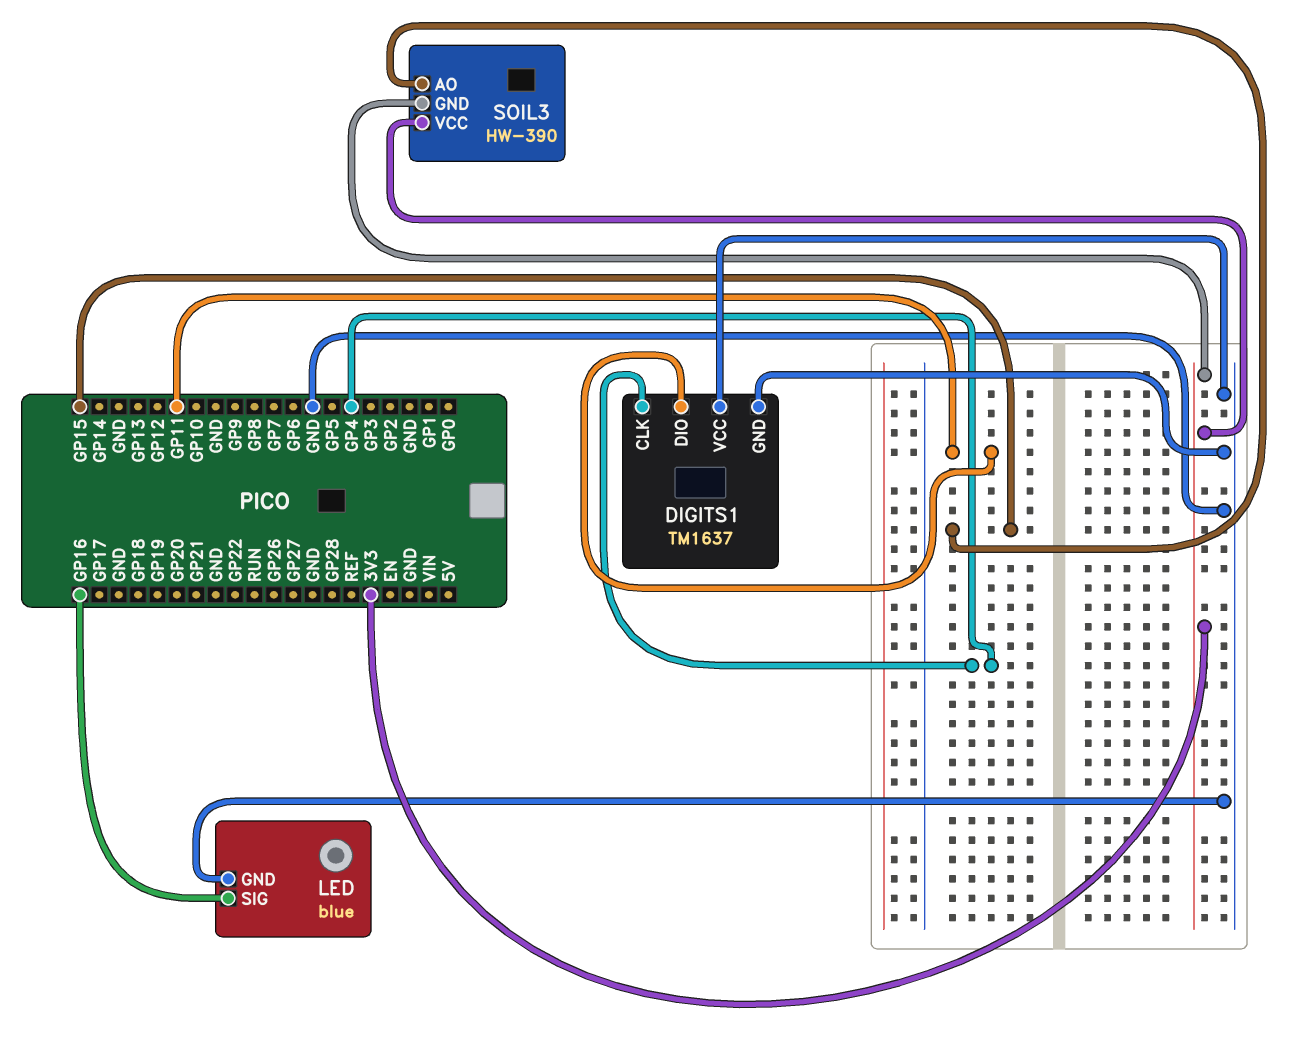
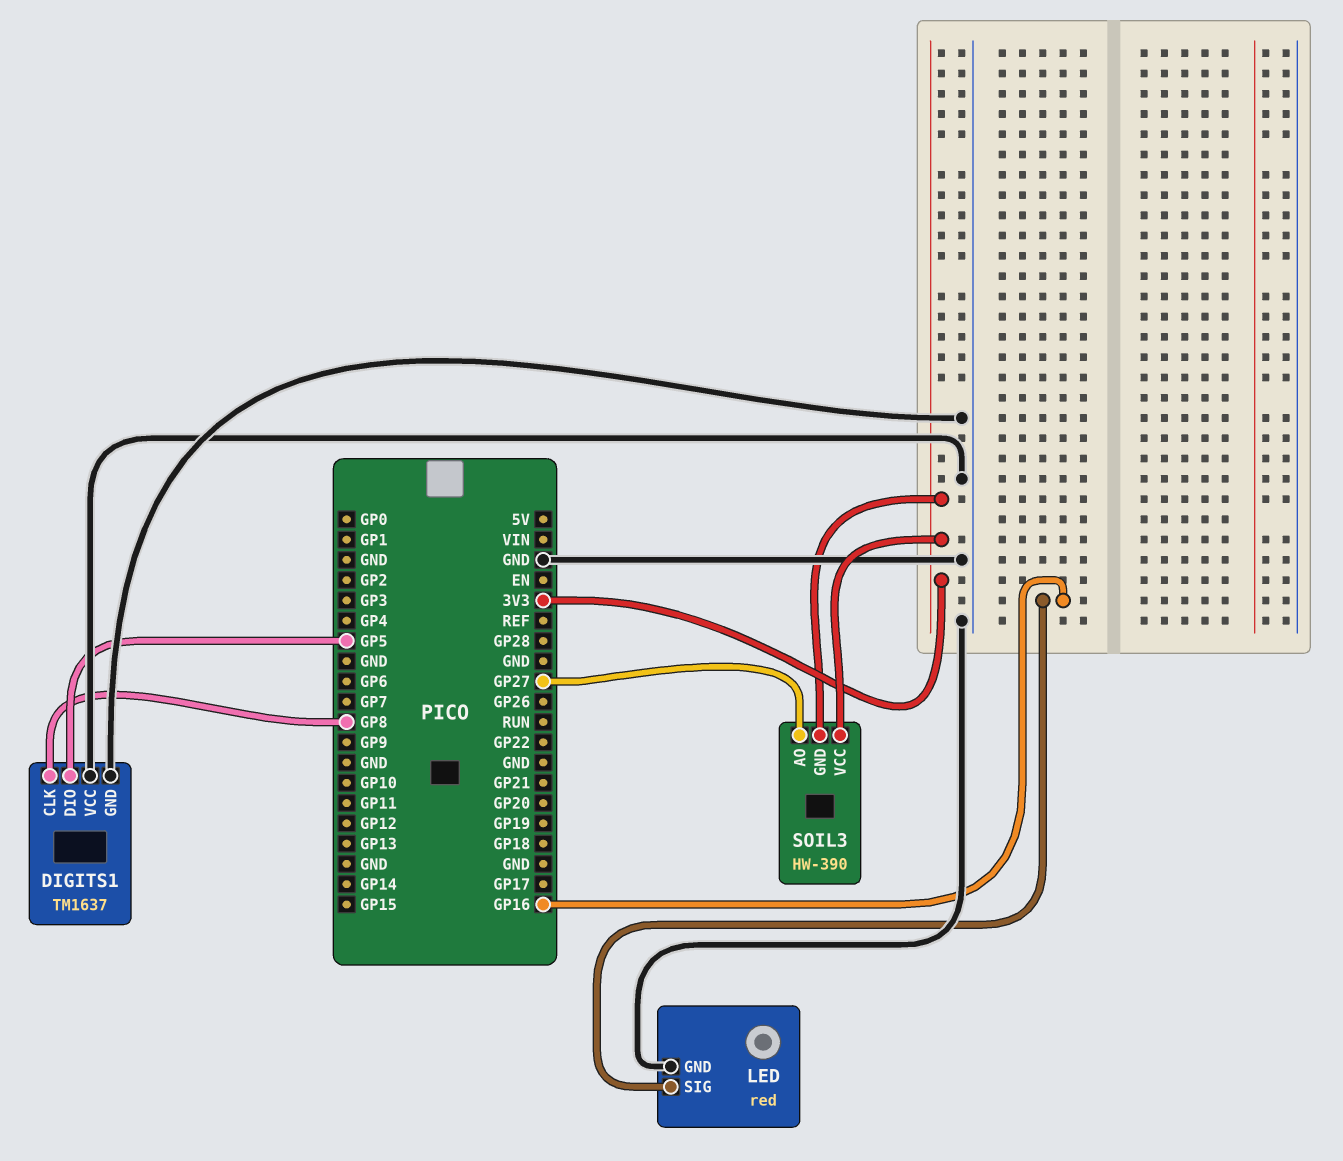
DIGITS1 pin CLK: GP4 -> GP8
DIGITS1 pin DIO: GP11 -> GP5
LED: blue -> red
SOIL3 pin AO: GP15 -> GP27

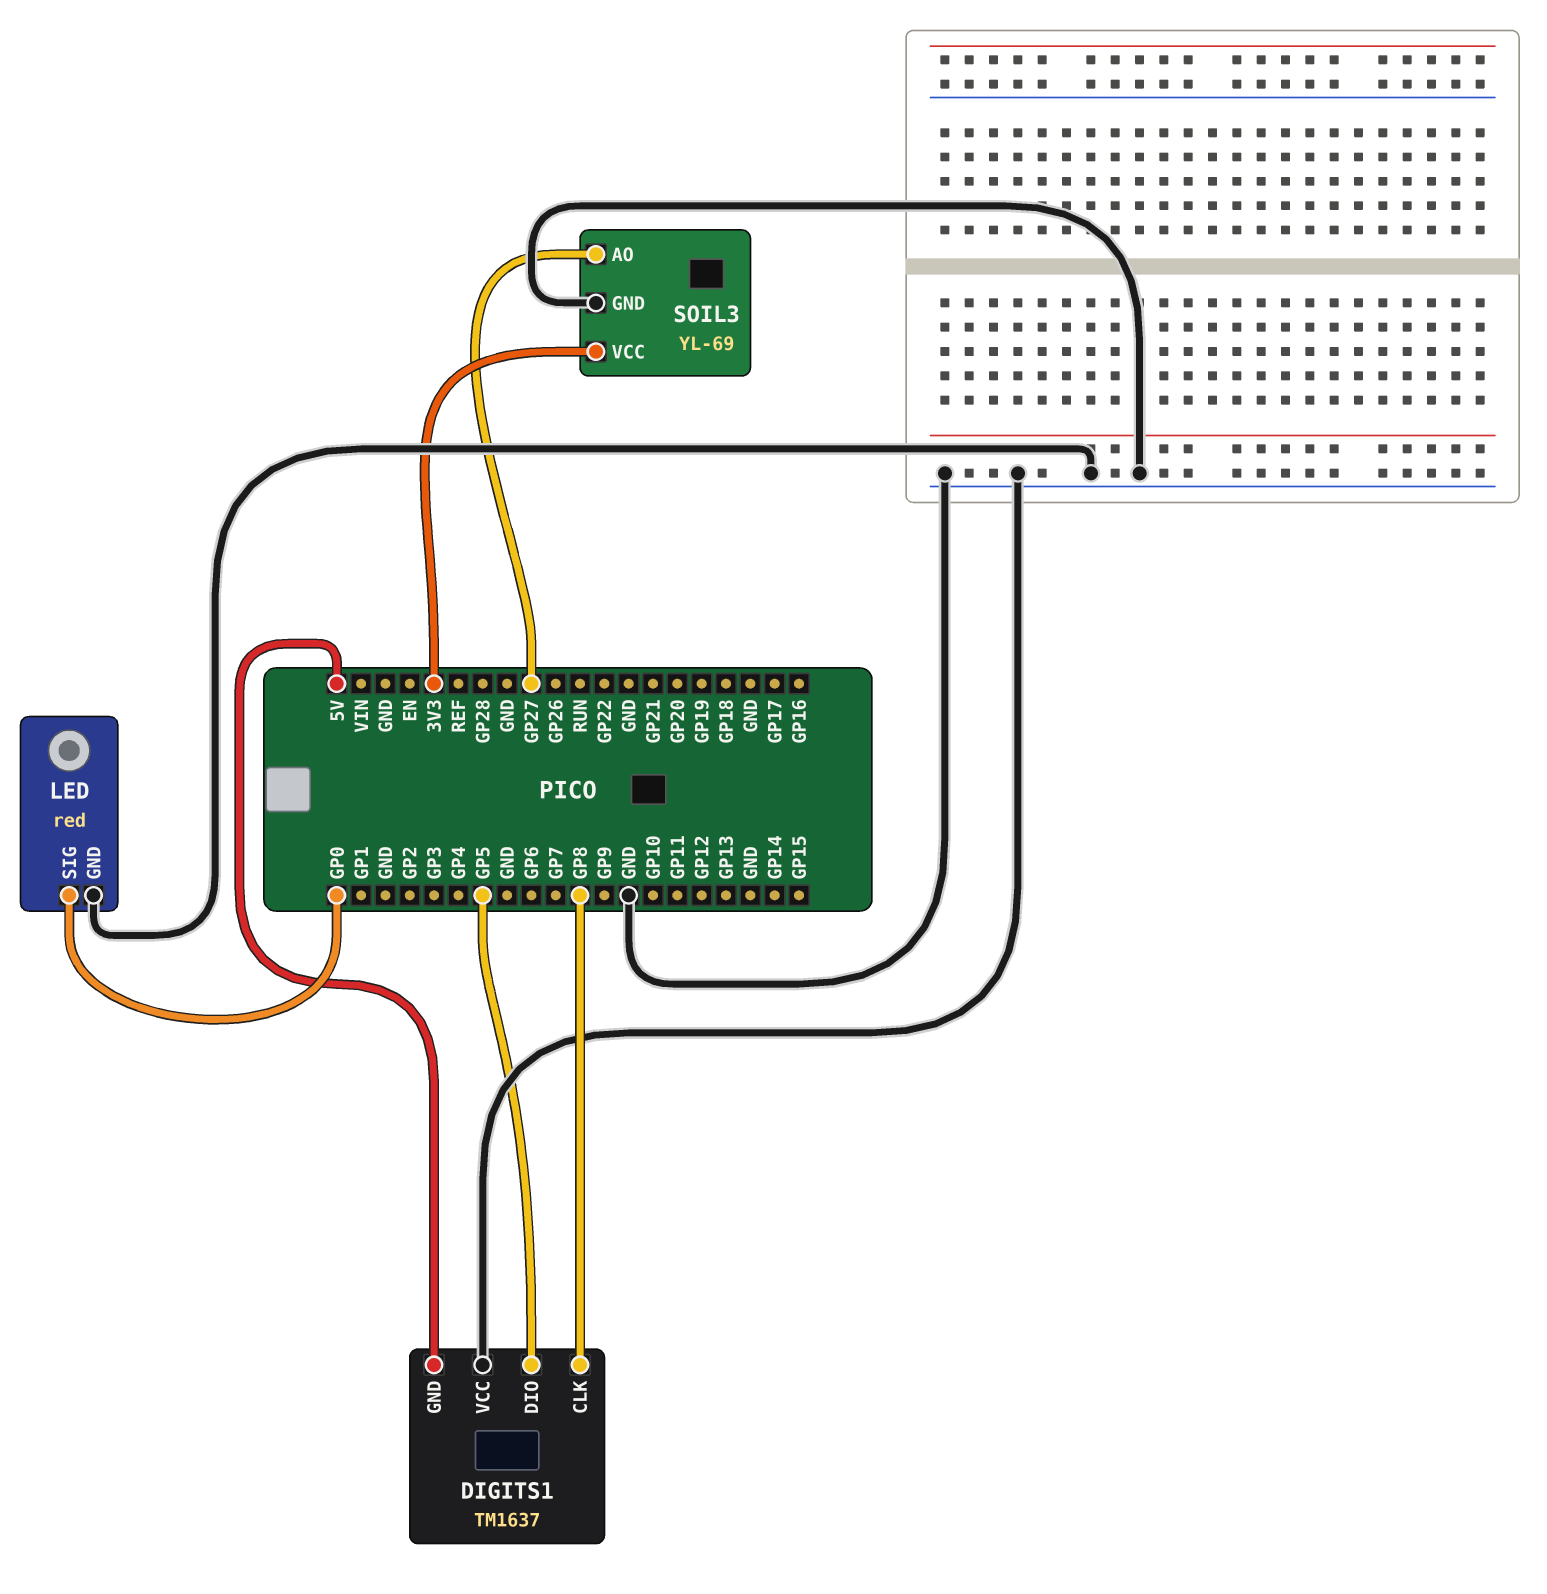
DIGITS1 pin GND: GND -> 5V
LED pin SIG: GP16 -> GP0
SOIL3: HW-390 -> YL-69
SOIL3 pin GND: 3V3 -> GND

